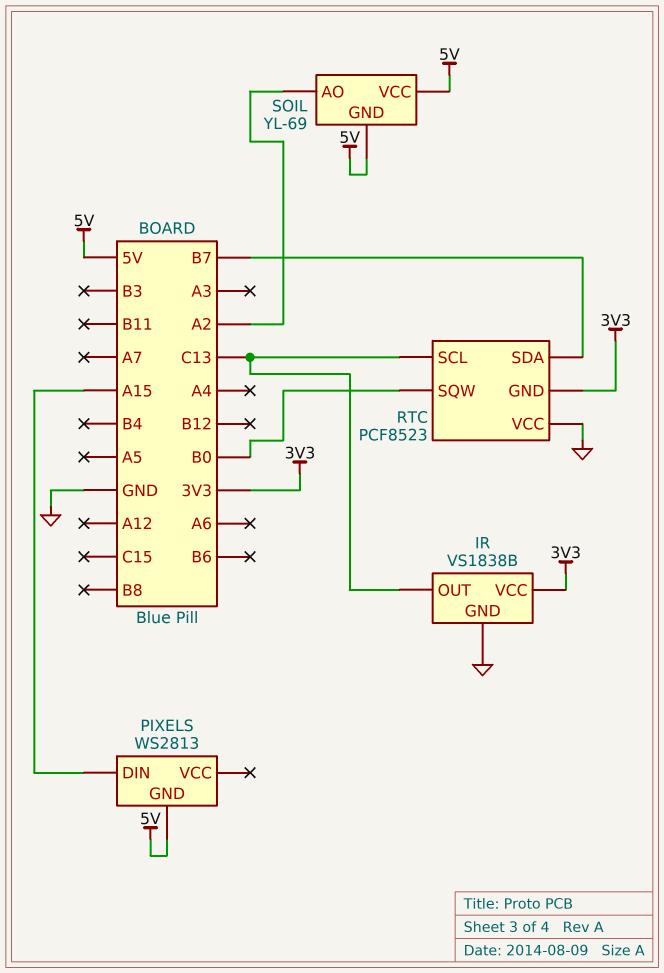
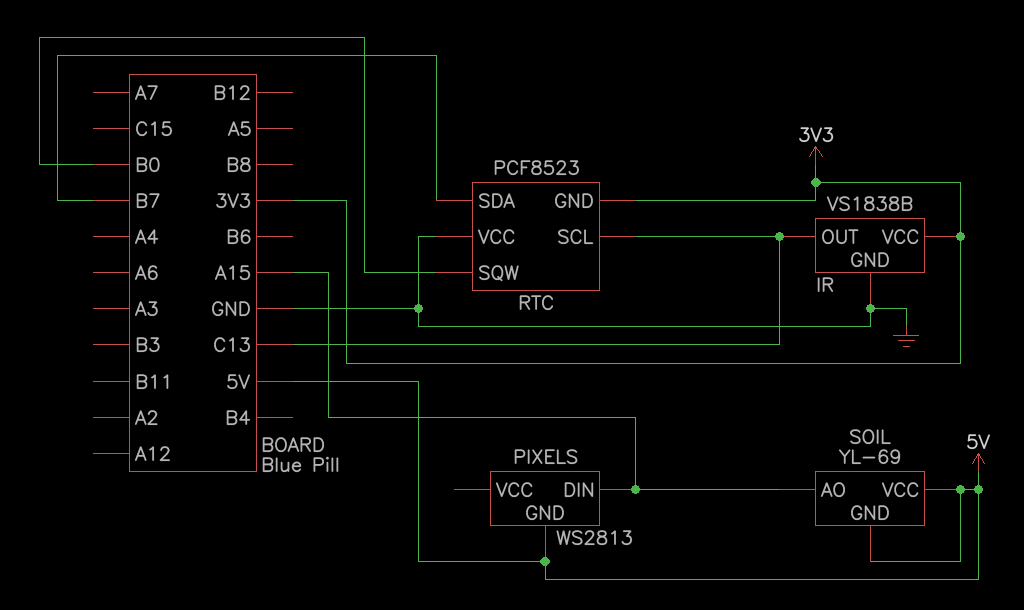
SOIL pin AO: A2 -> A15

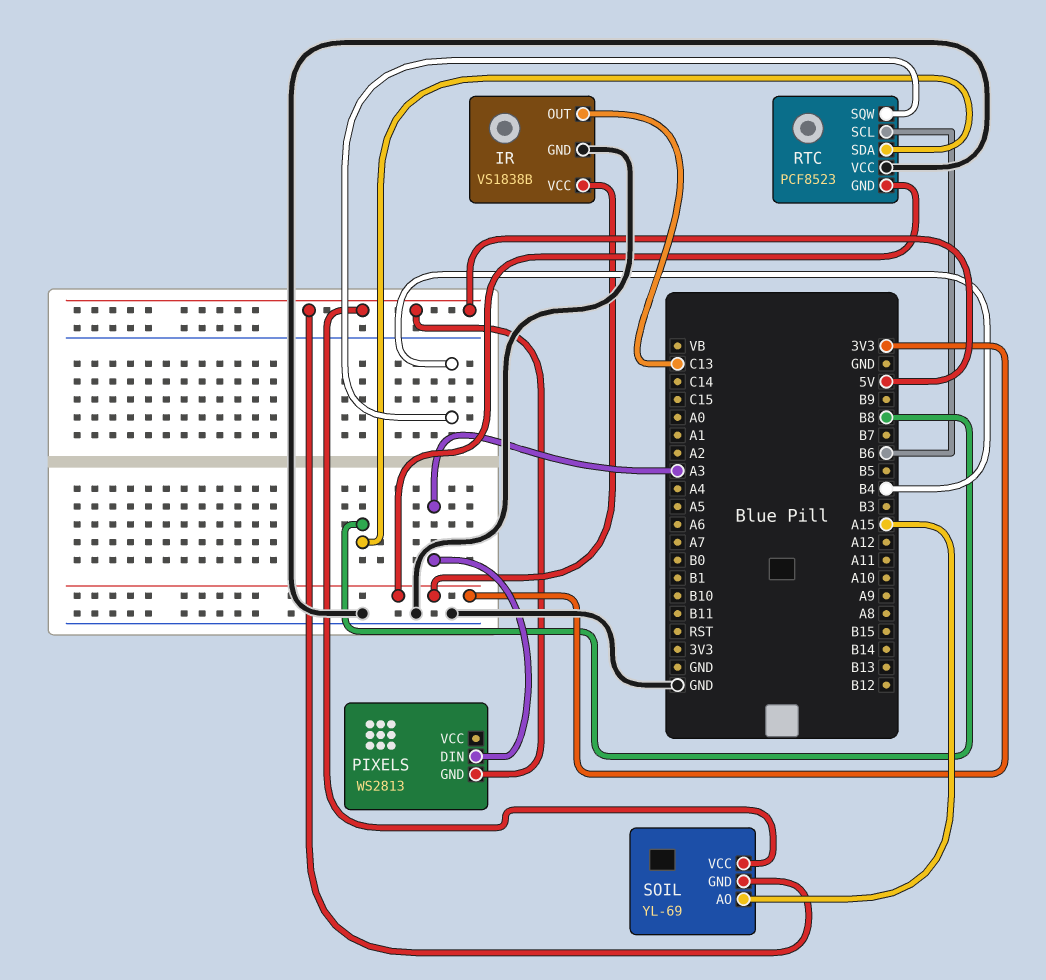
PIXELS pin DIN: A15 -> A3
RTC pin SCL: C13 -> B6
RTC pin SDA: B7 -> B8
RTC pin SQW: B0 -> B4

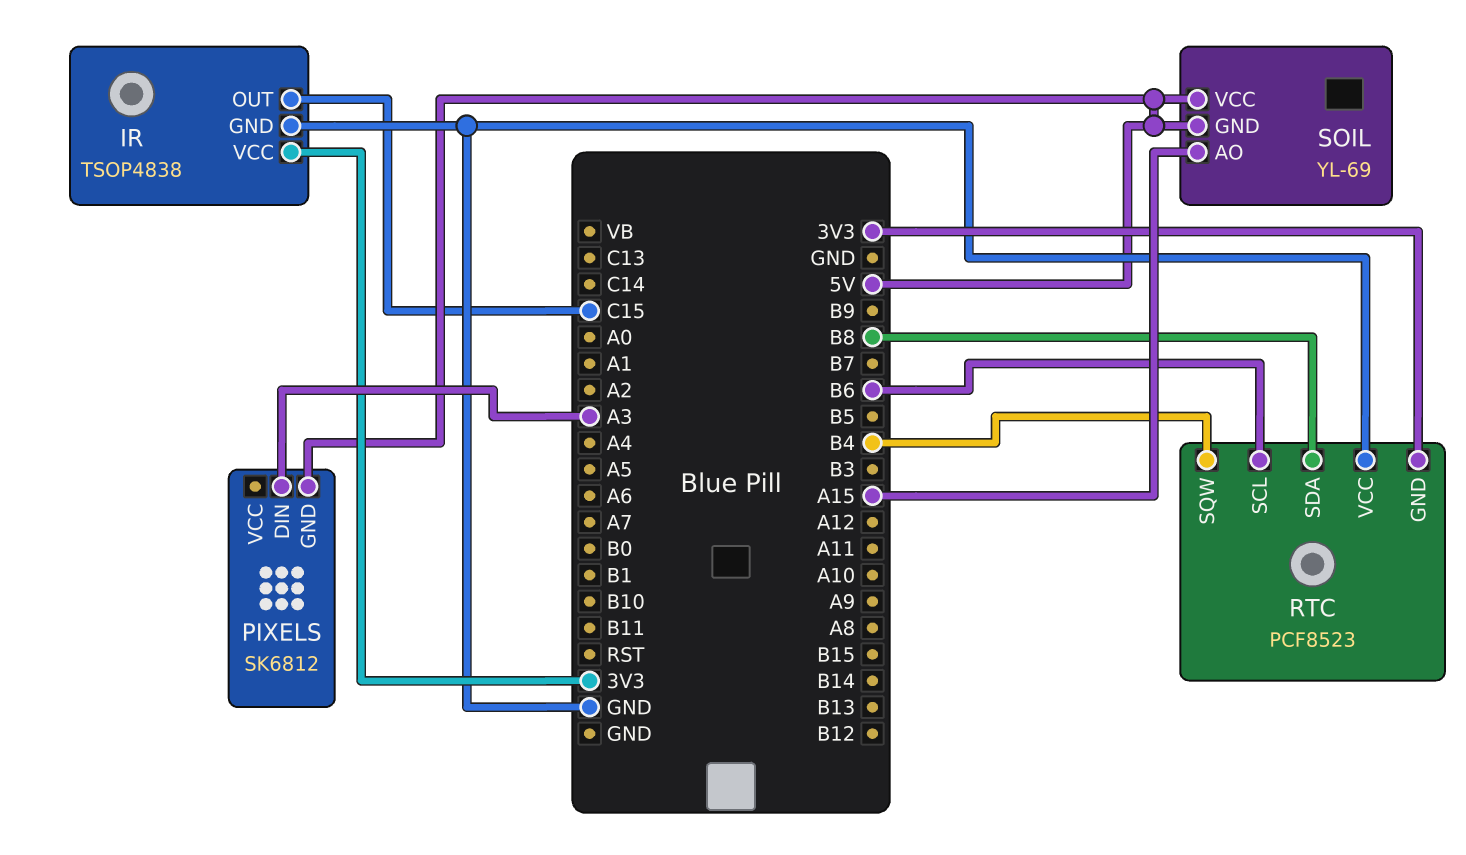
IR: VS1838B -> TSOP4838
IR pin OUT: C13 -> C15
PIXELS: WS2813 -> SK6812

